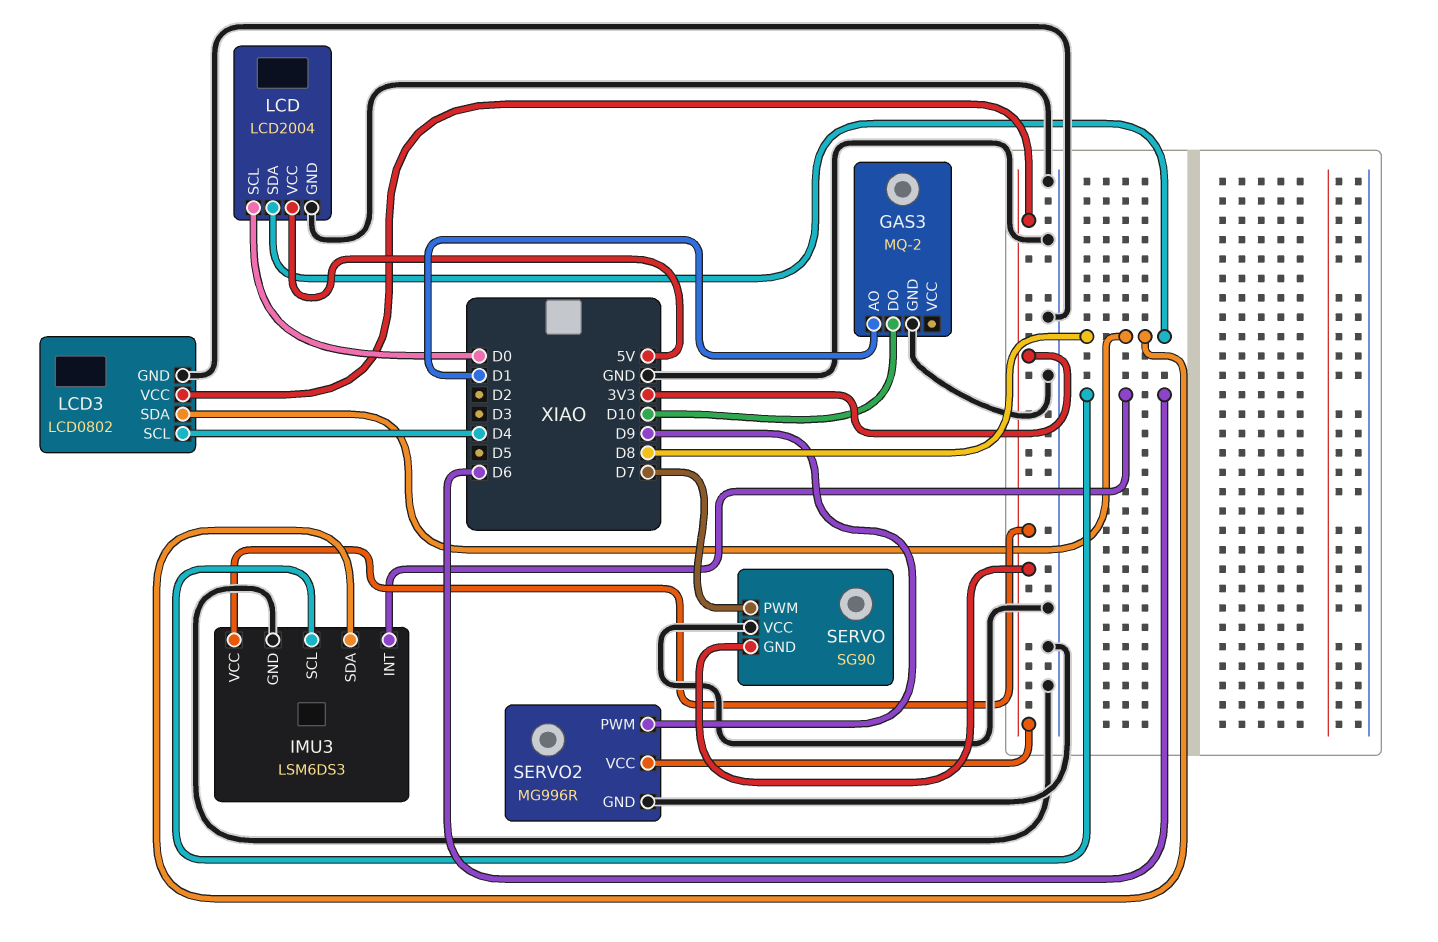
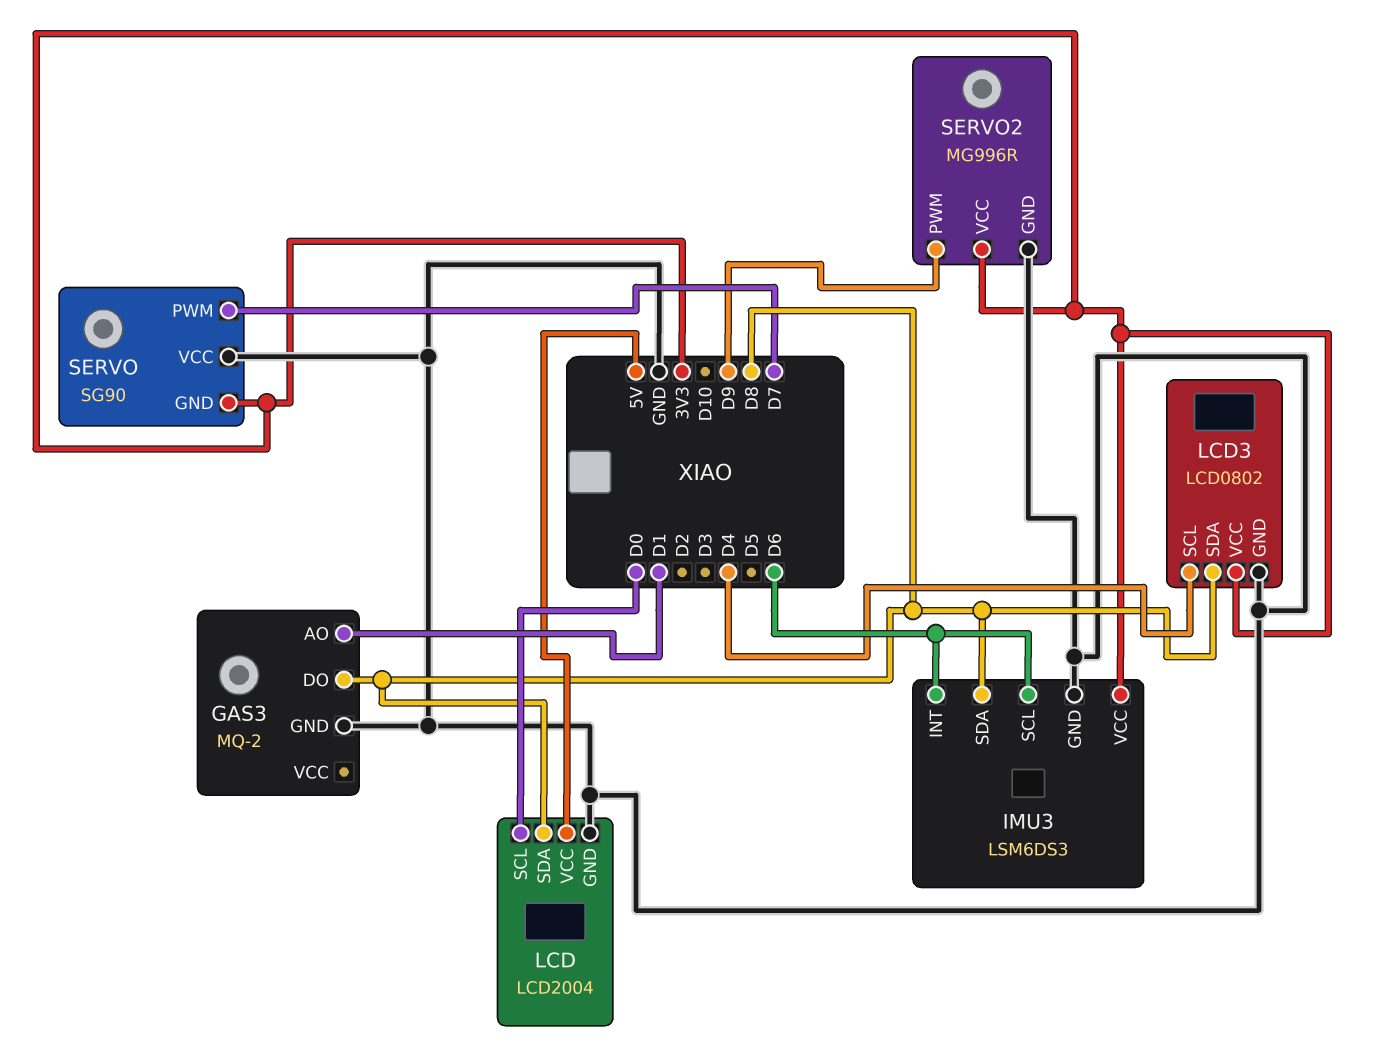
GAS3 pin DO: D10 -> D8

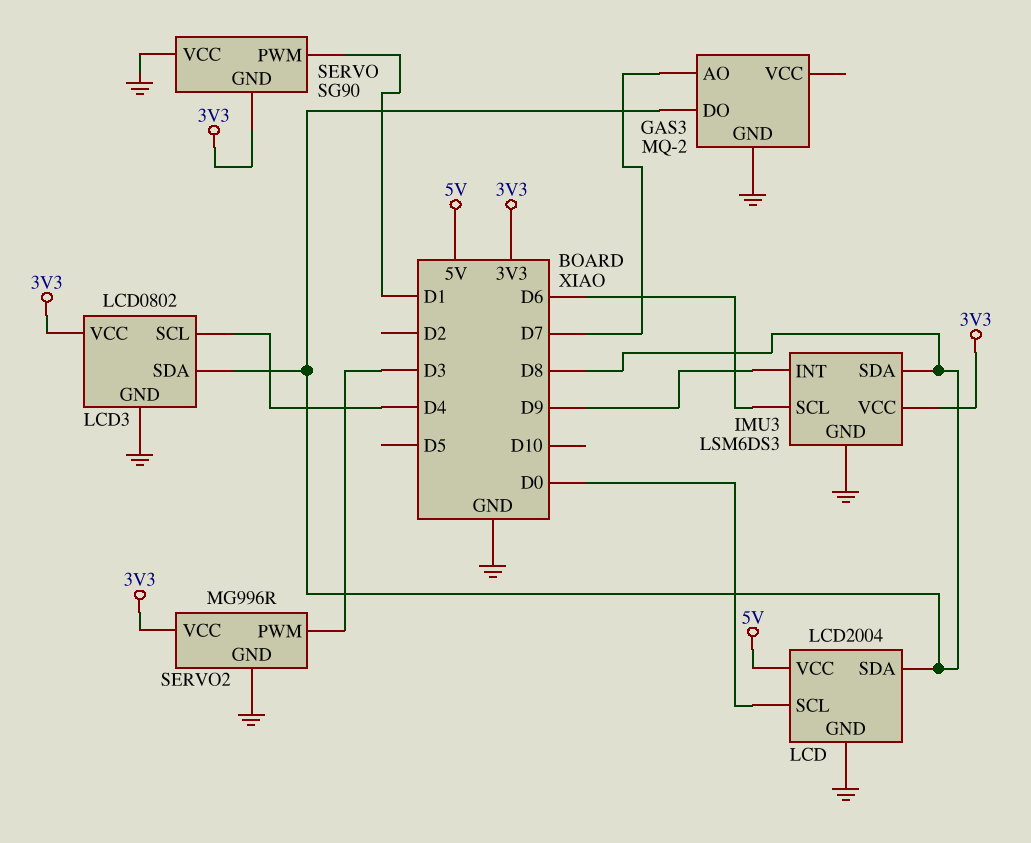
GAS3 pin AO: D1 -> D7
IMU3 pin INT: D6 -> D9
SERVO pin PWM: D7 -> D1
SERVO2 pin PWM: D9 -> D3

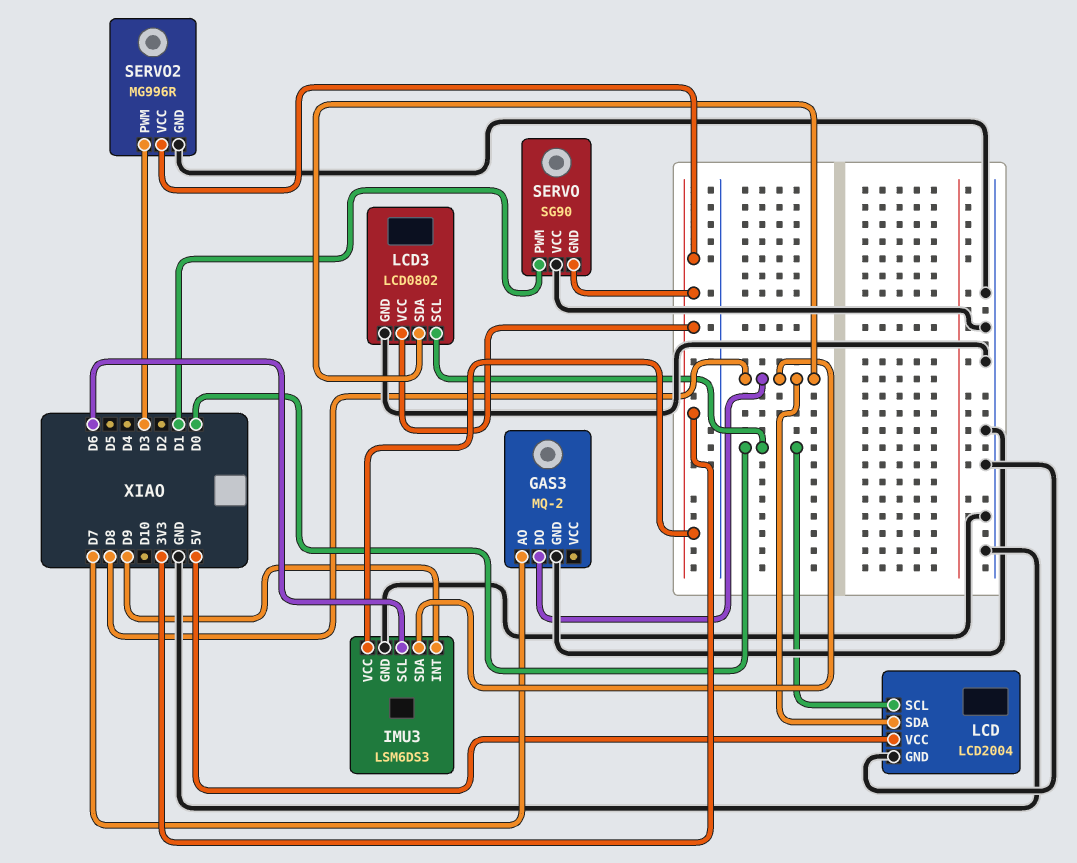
LCD3 pin SCL: D4 -> D0

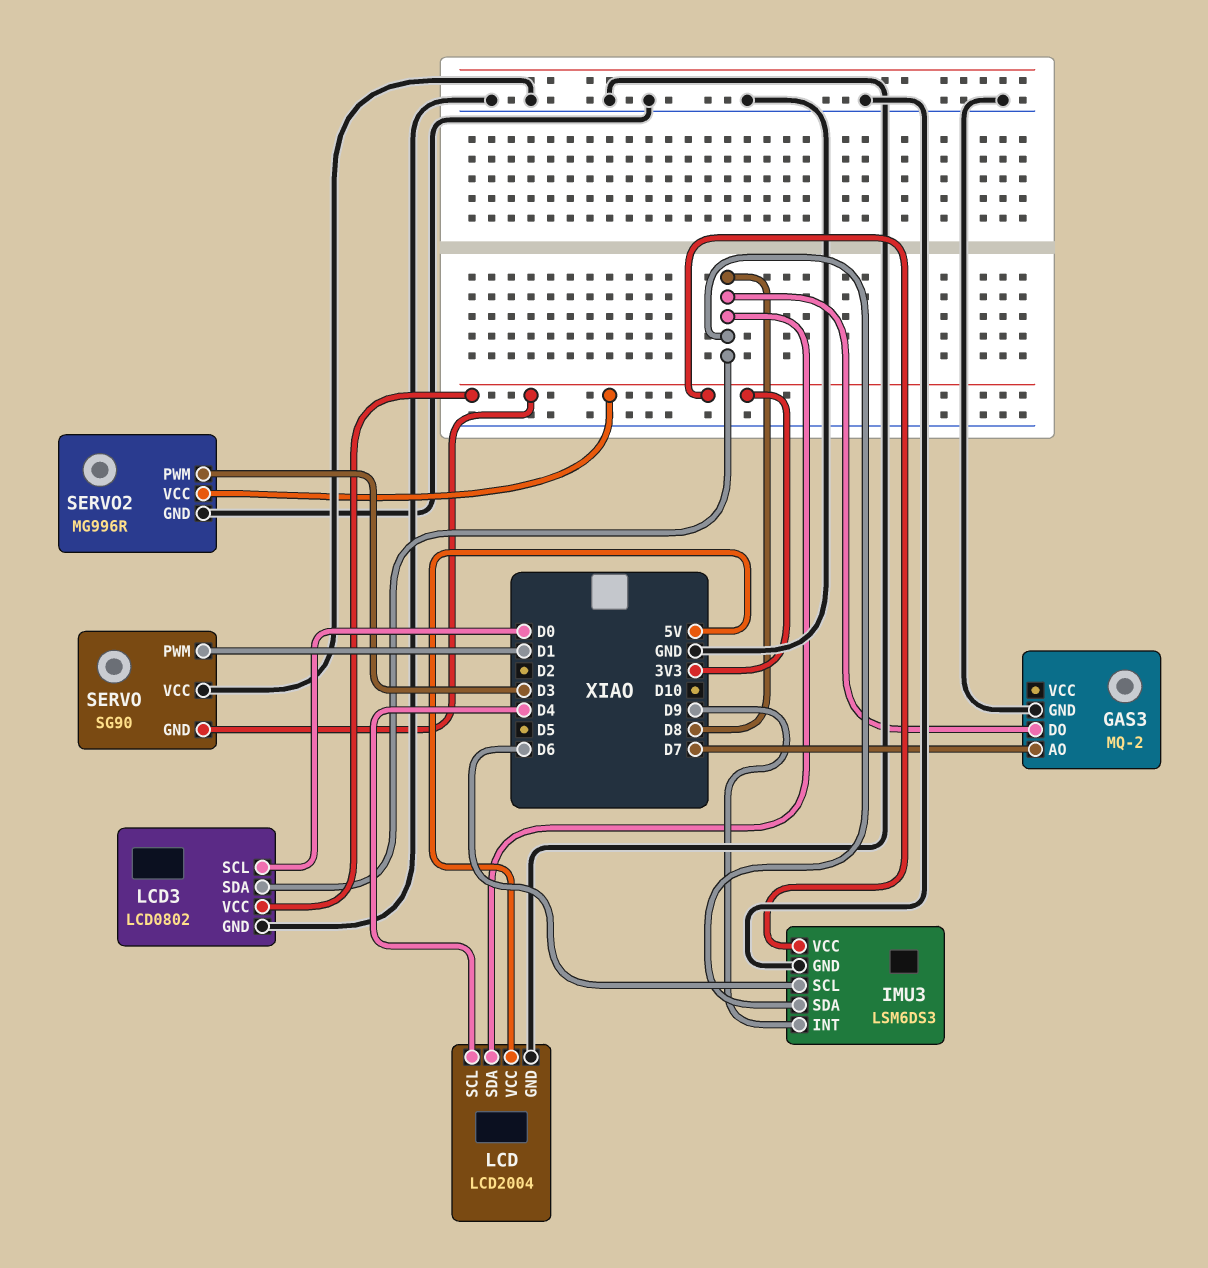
LCD pin SCL: D0 -> D4

